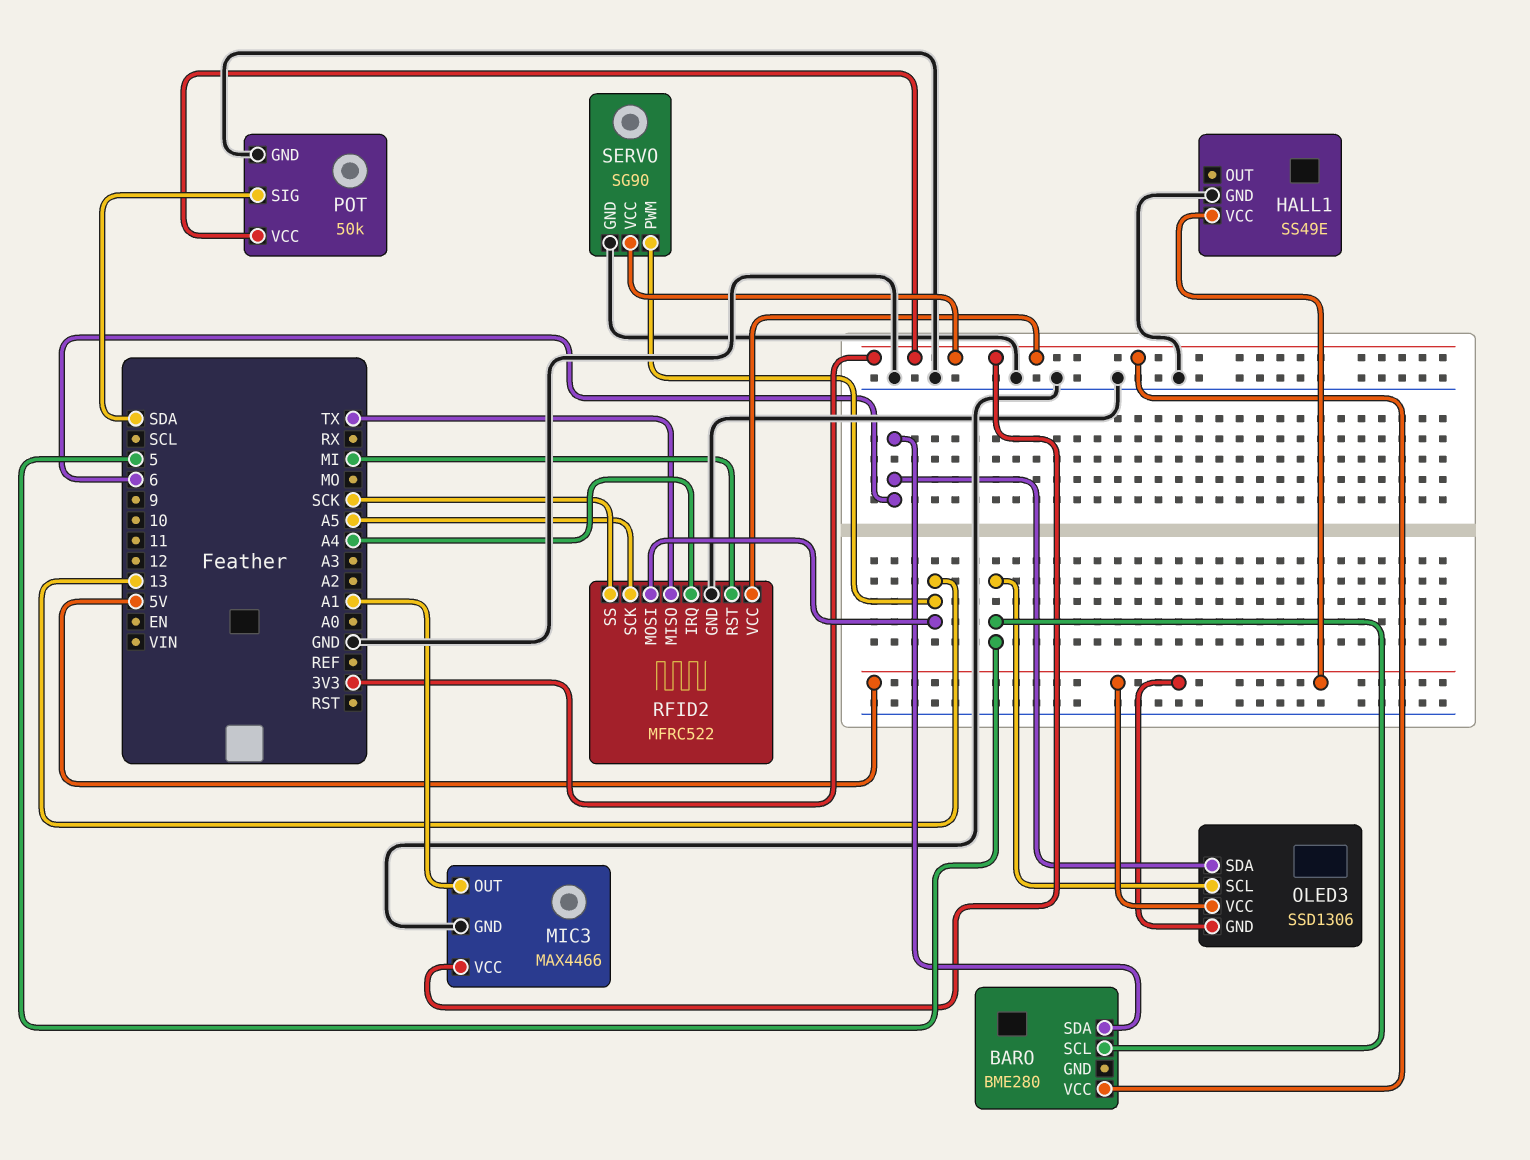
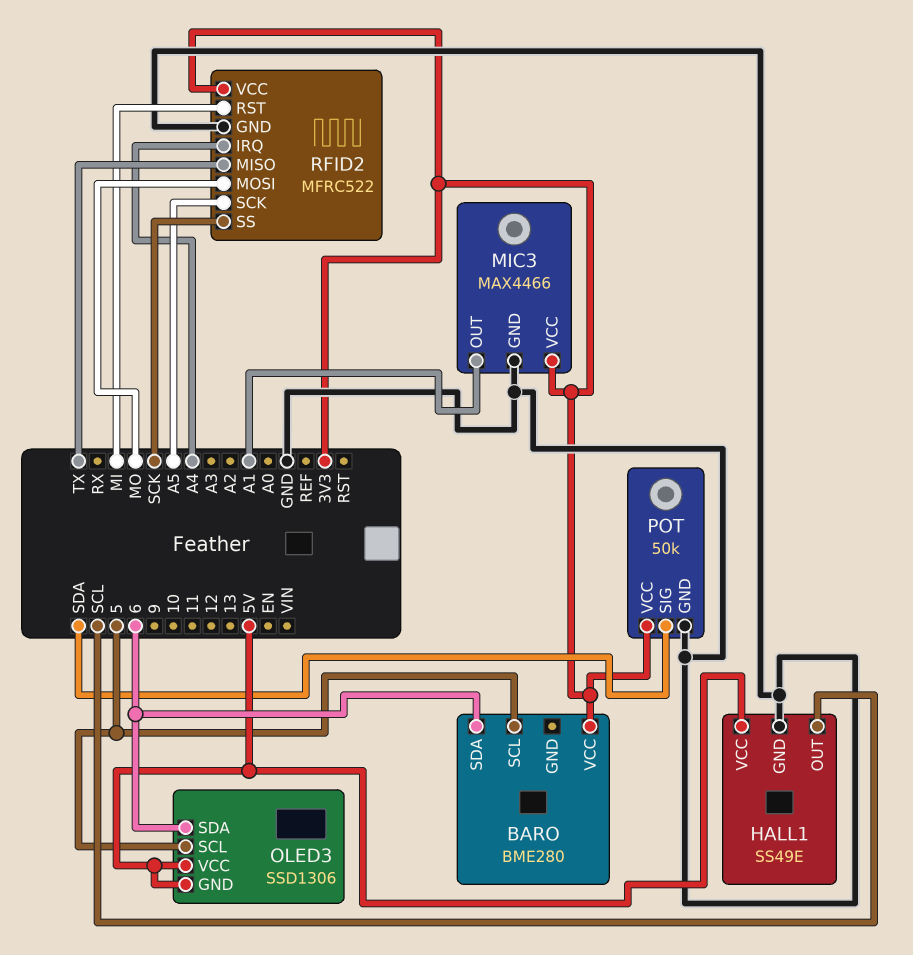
HALL1 pin OUT: none -> SCL
RFID2 pin MOSI: 13 -> MO
SERVO: SG90 -> none
SERVO pin GND: GND -> none
SERVO pin PWM: 13 -> none
SERVO pin VCC: 3V3 -> none

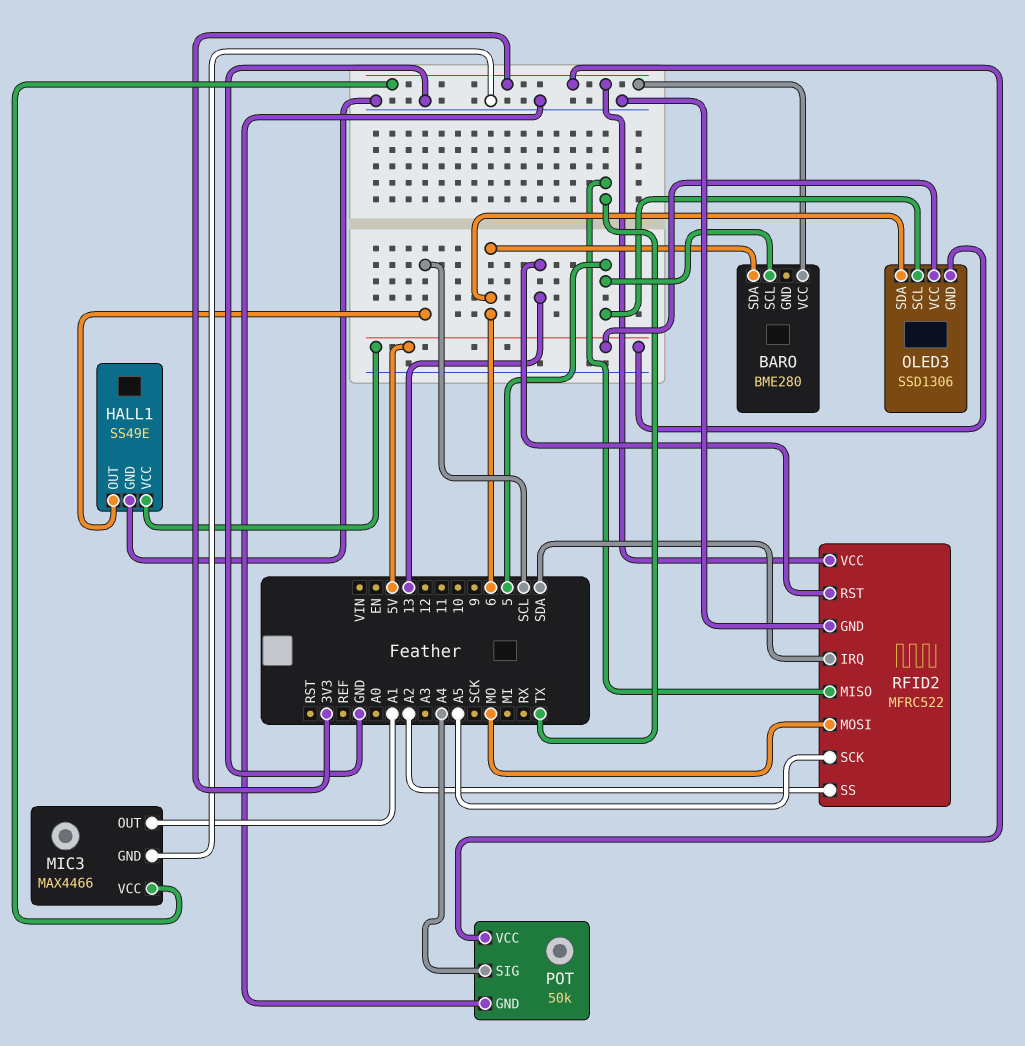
POT pin SIG: SDA -> A4
RFID2 pin IRQ: A4 -> SDA
RFID2 pin RST: MI -> 13
RFID2 pin SS: SCK -> A2

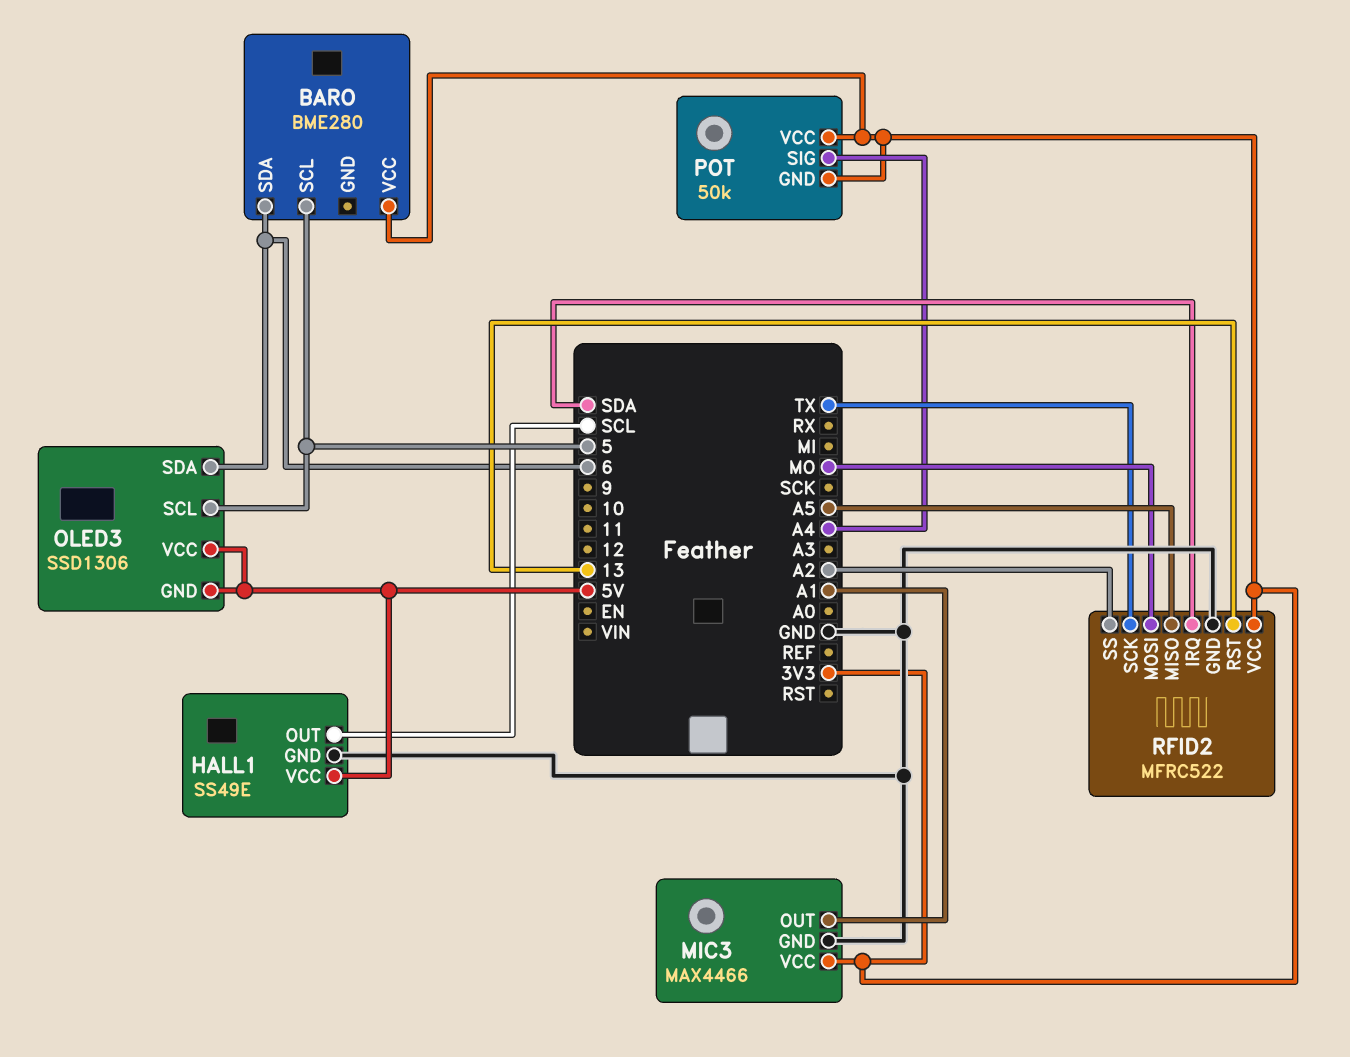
POT pin GND: GND -> 3V3
RFID2 pin MISO: TX -> A5
RFID2 pin SCK: A5 -> TX

